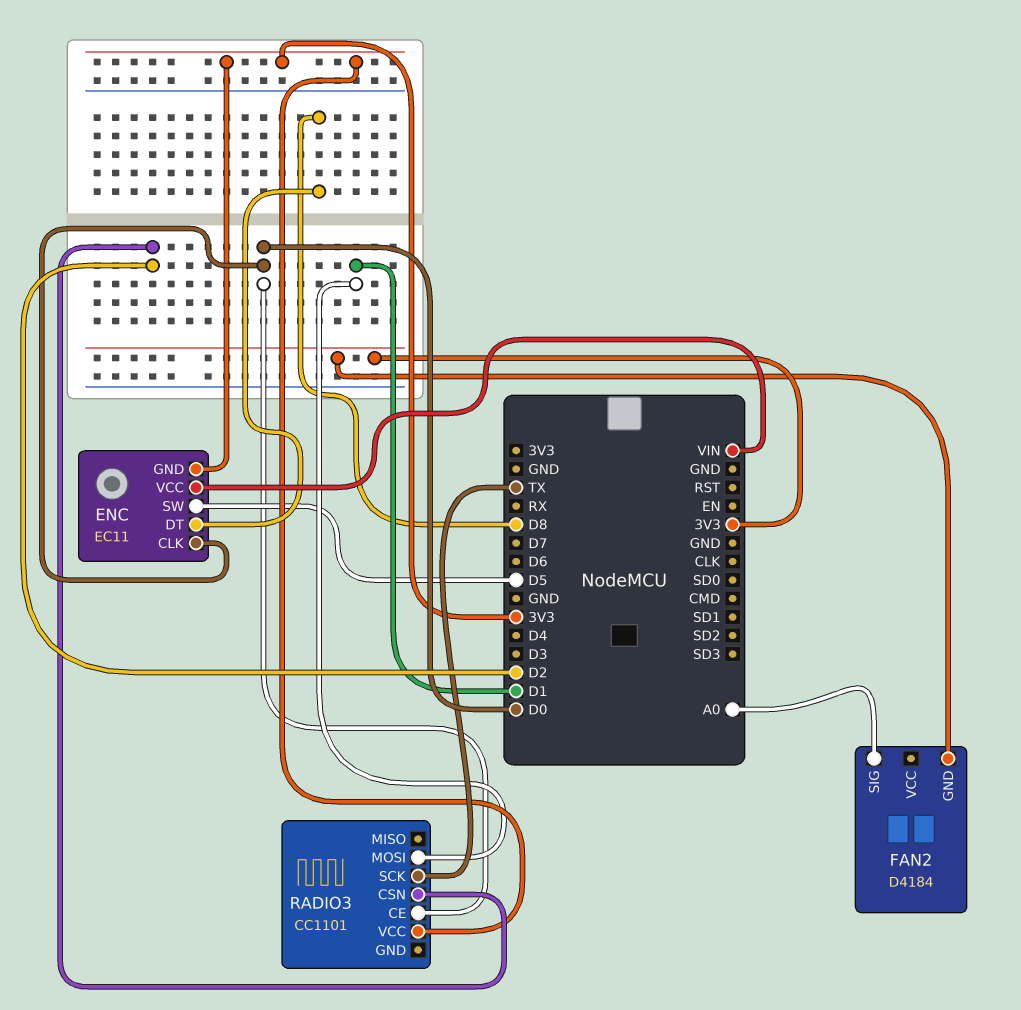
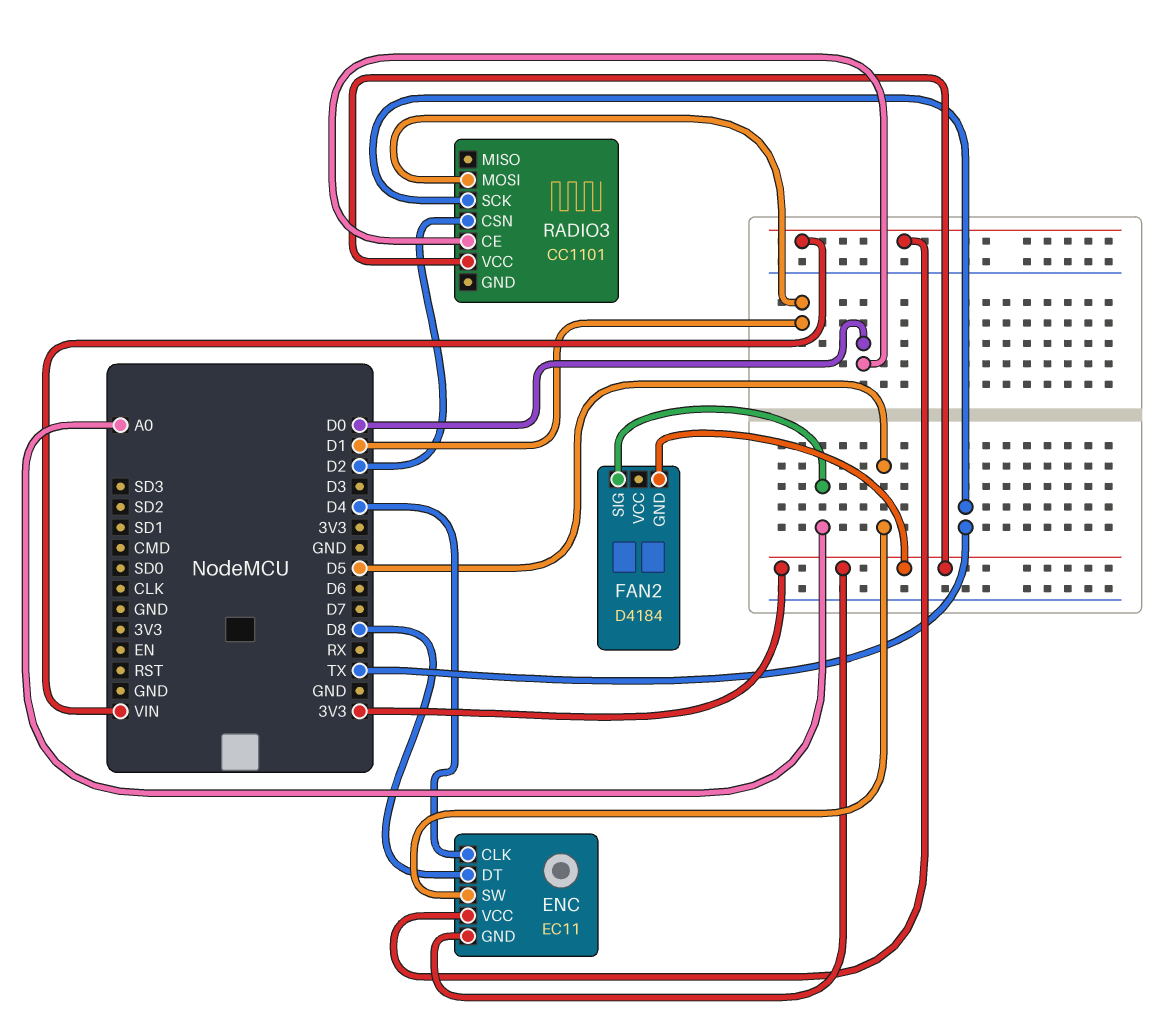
ENC pin CLK: D0 -> D4

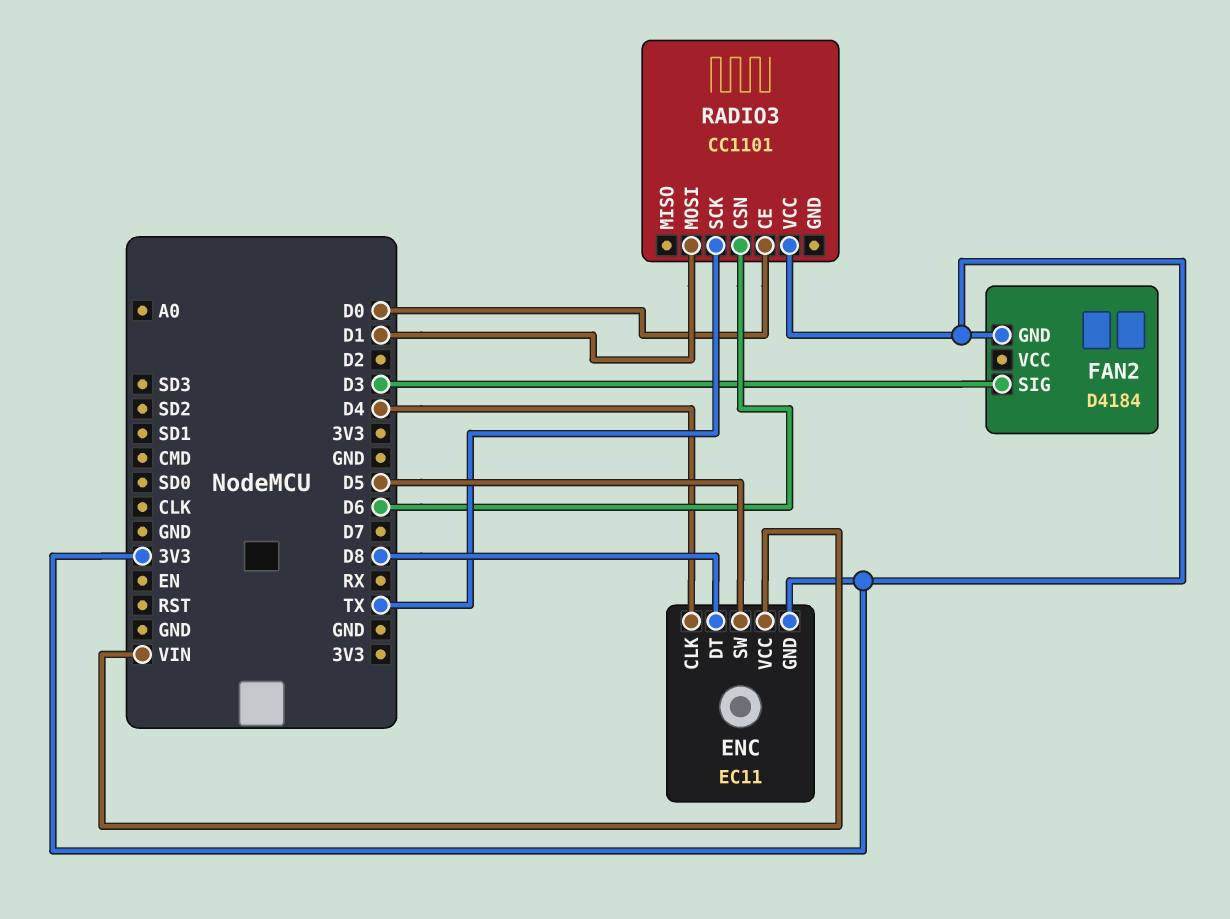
FAN2 pin SIG: A0 -> D3
RADIO3 pin CSN: D2 -> D6

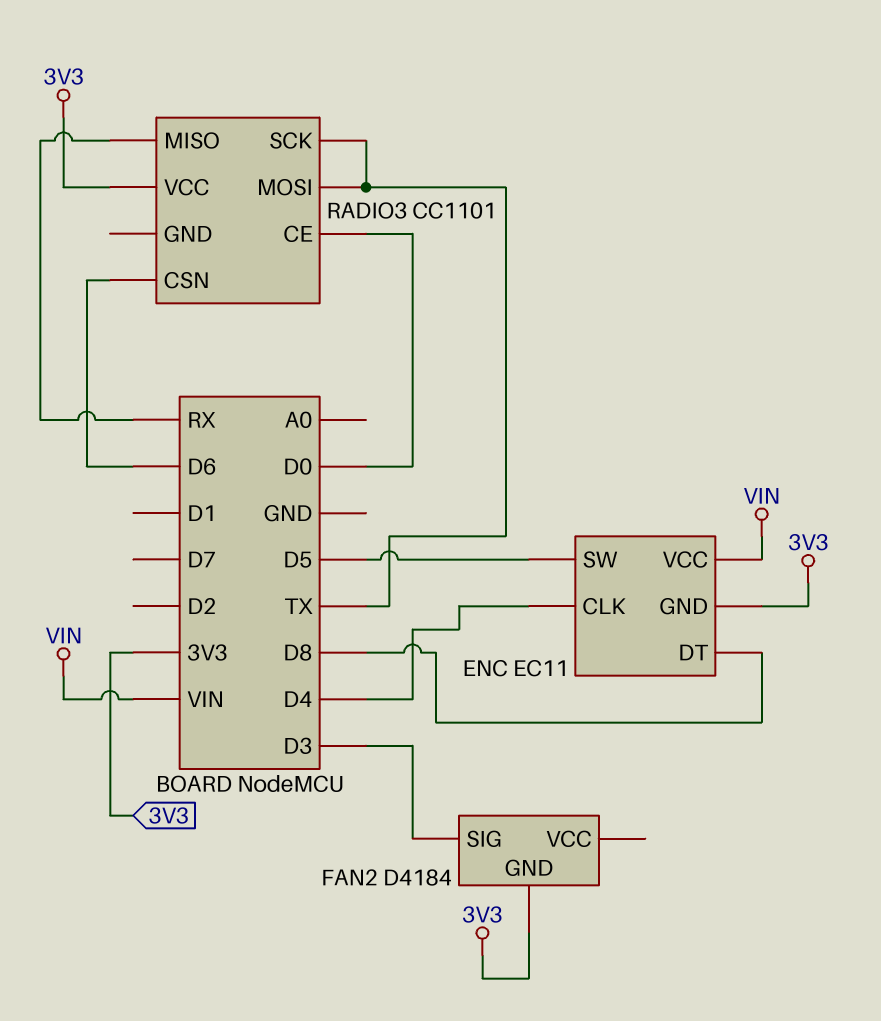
RADIO3 pin MISO: none -> RX
RADIO3 pin MOSI: D1 -> TX

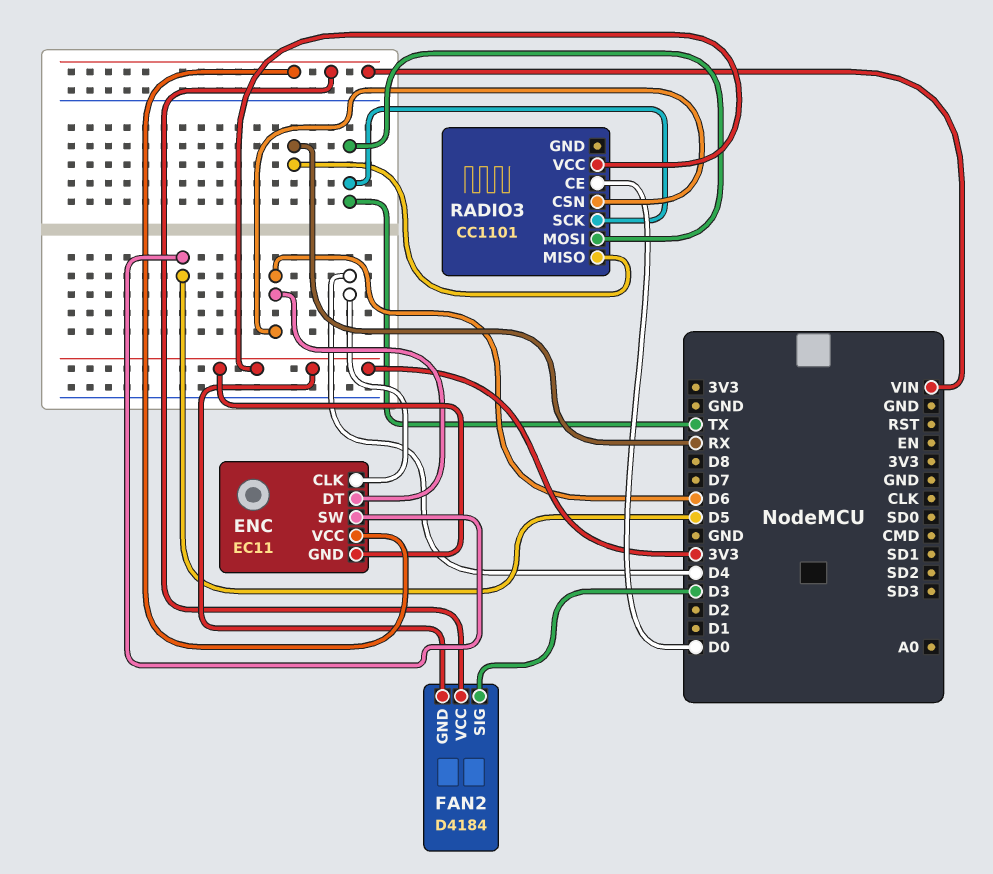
ENC pin DT: D8 -> D6
FAN2 pin VCC: none -> VIN

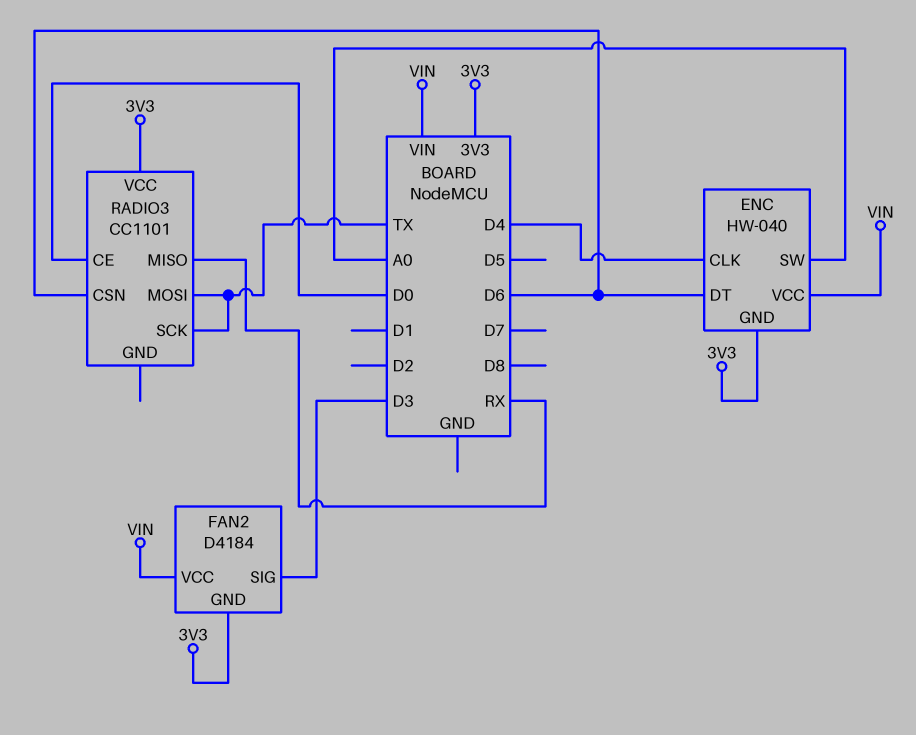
ENC: EC11 -> HW-040
ENC pin SW: D5 -> A0

